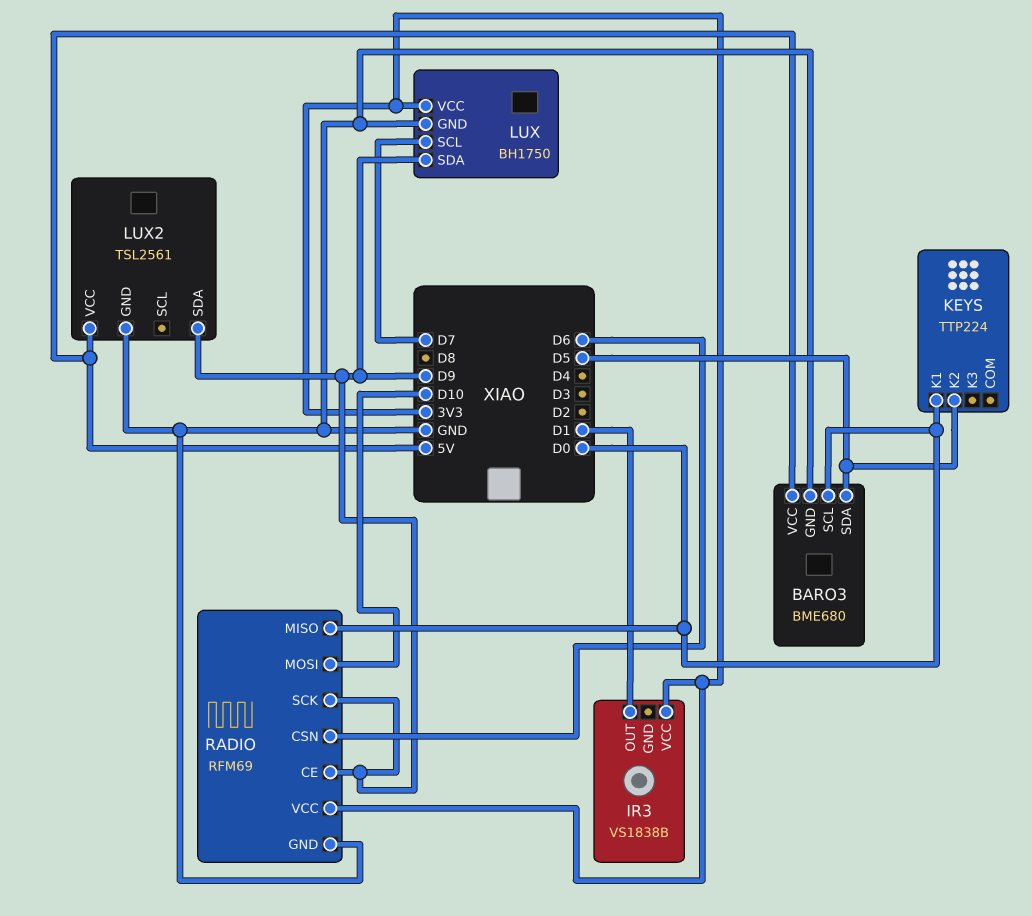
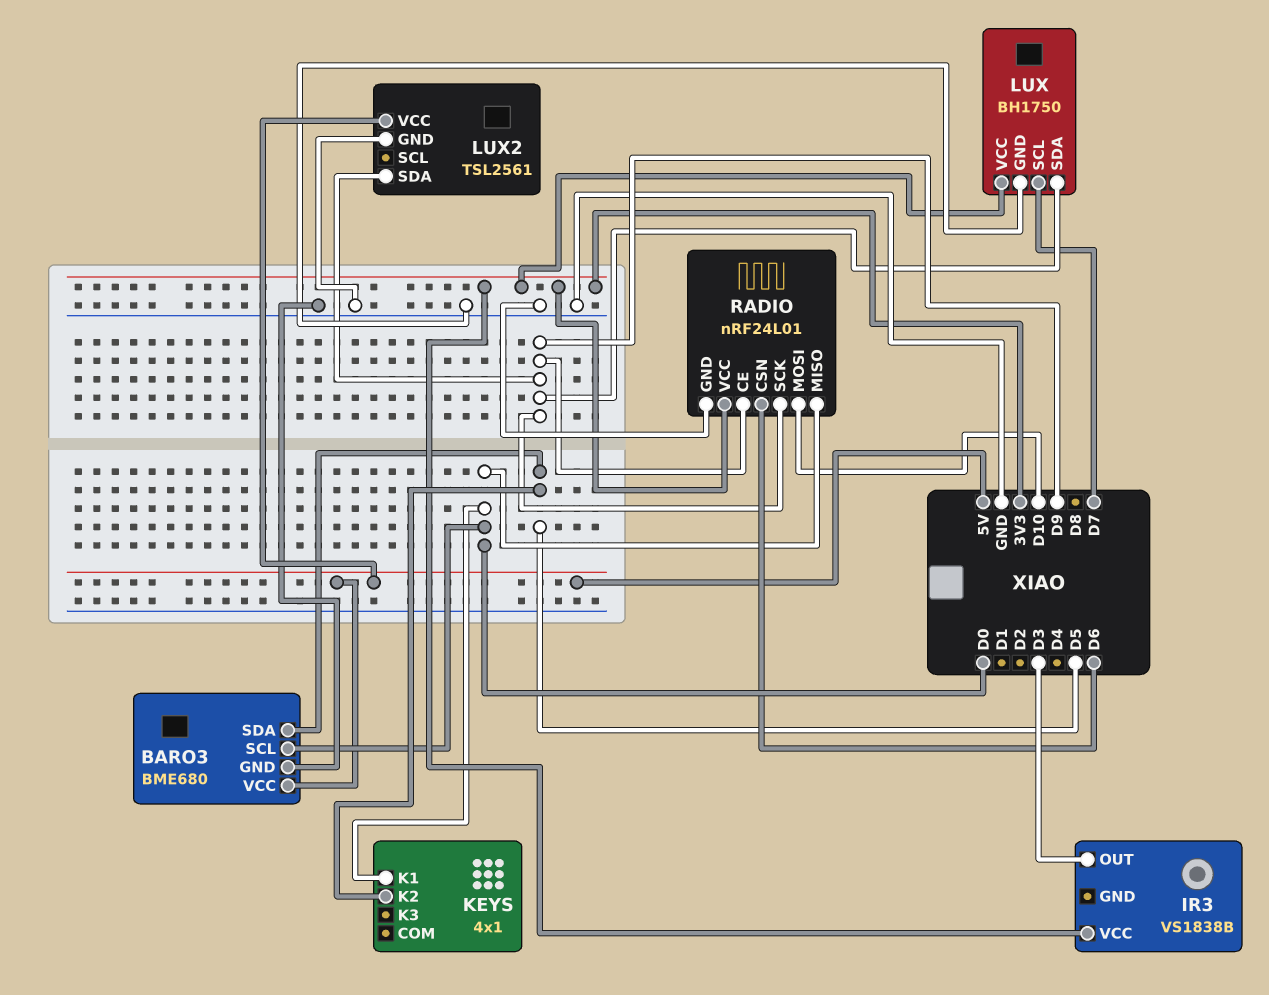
IR3 pin OUT: D1 -> D3
KEYS: TTP224 -> 4x1
RADIO: RFM69 -> nRF24L01

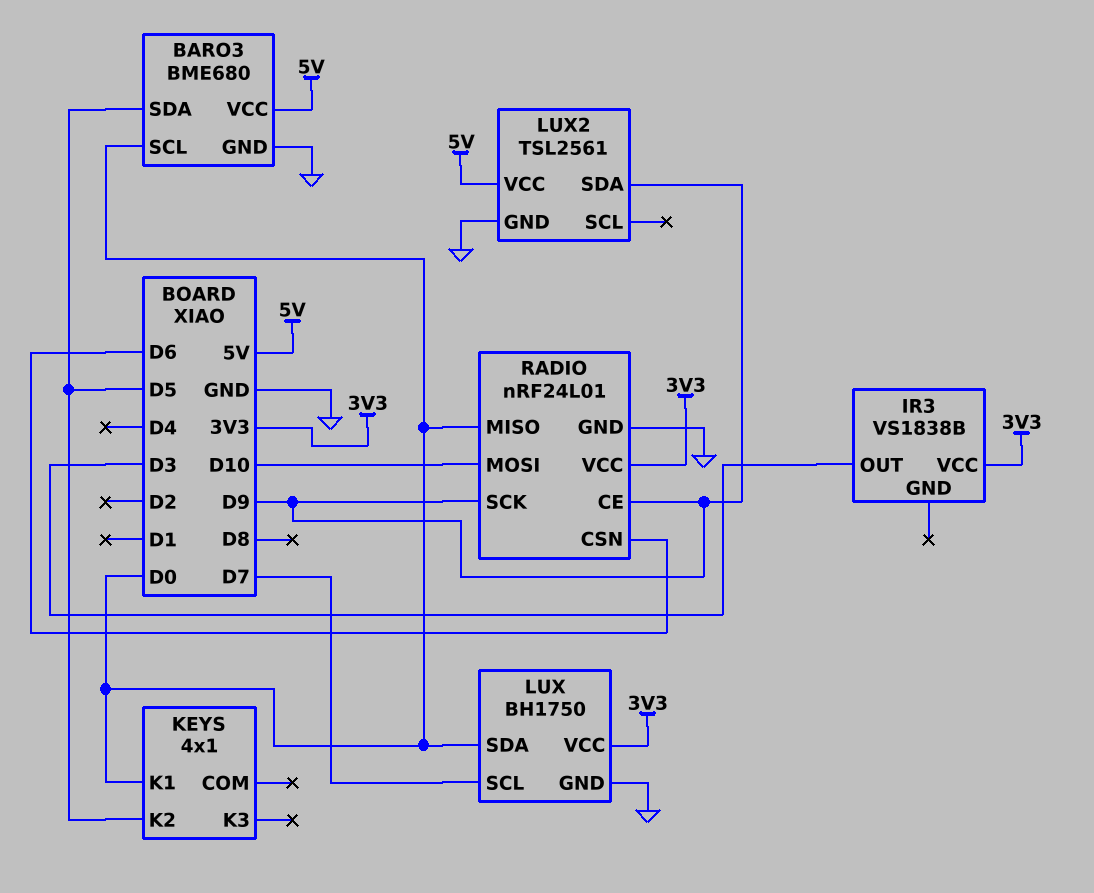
LUX pin SDA: D9 -> D0

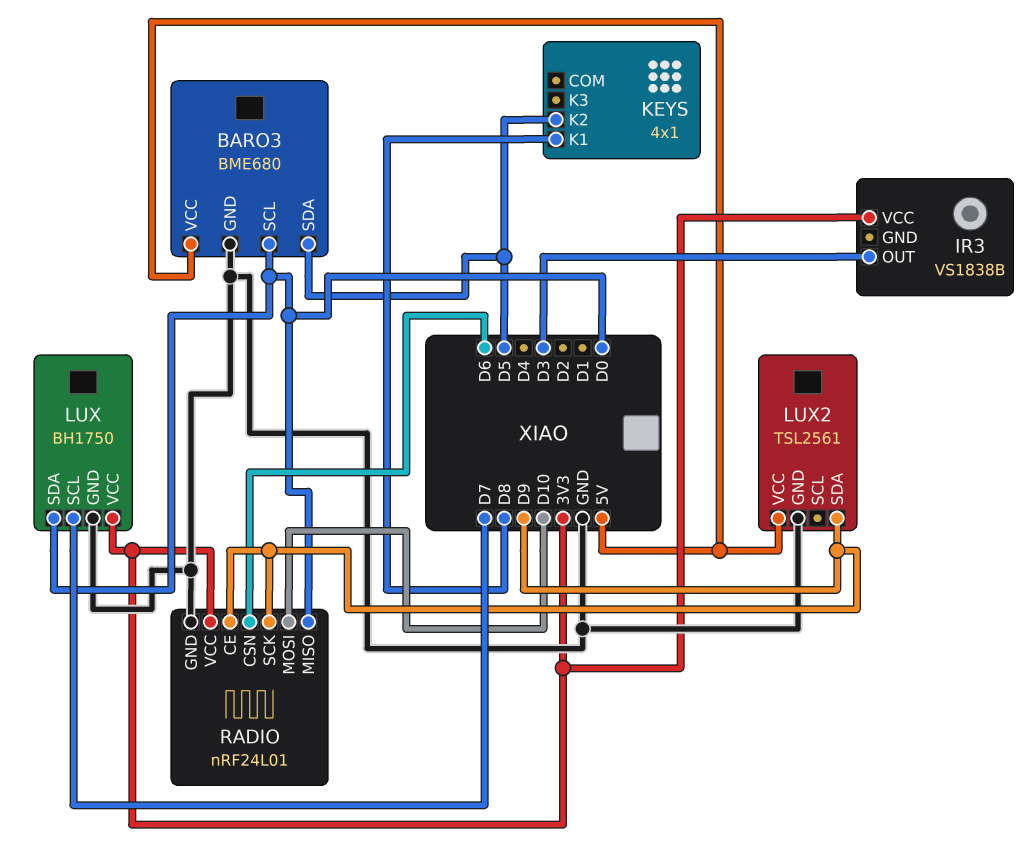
KEYS pin K1: D0 -> D8

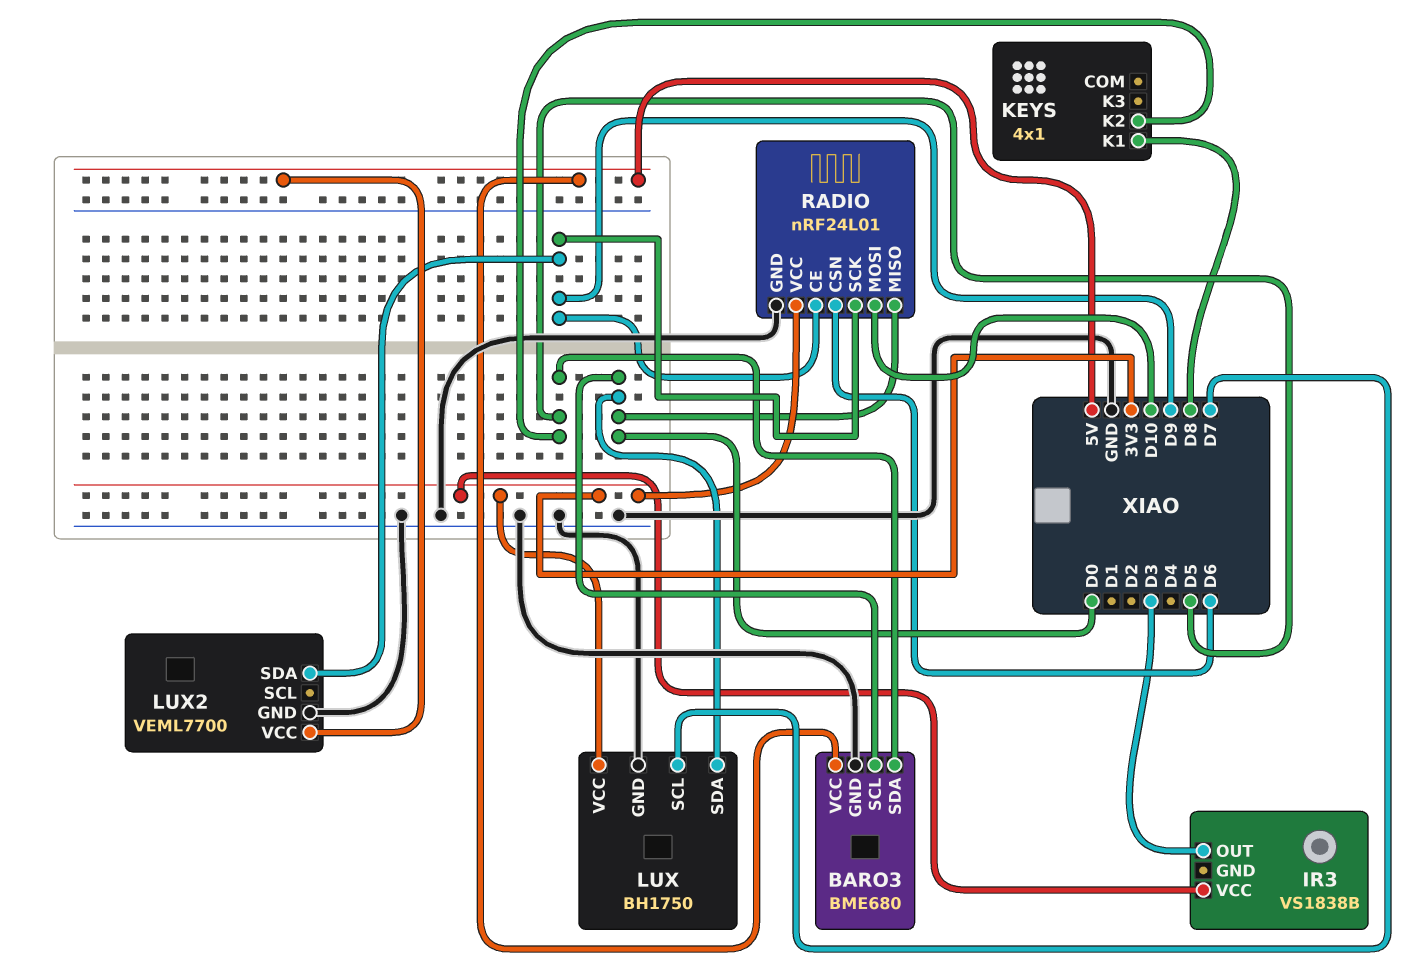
LUX2: TSL2561 -> VEML7700

